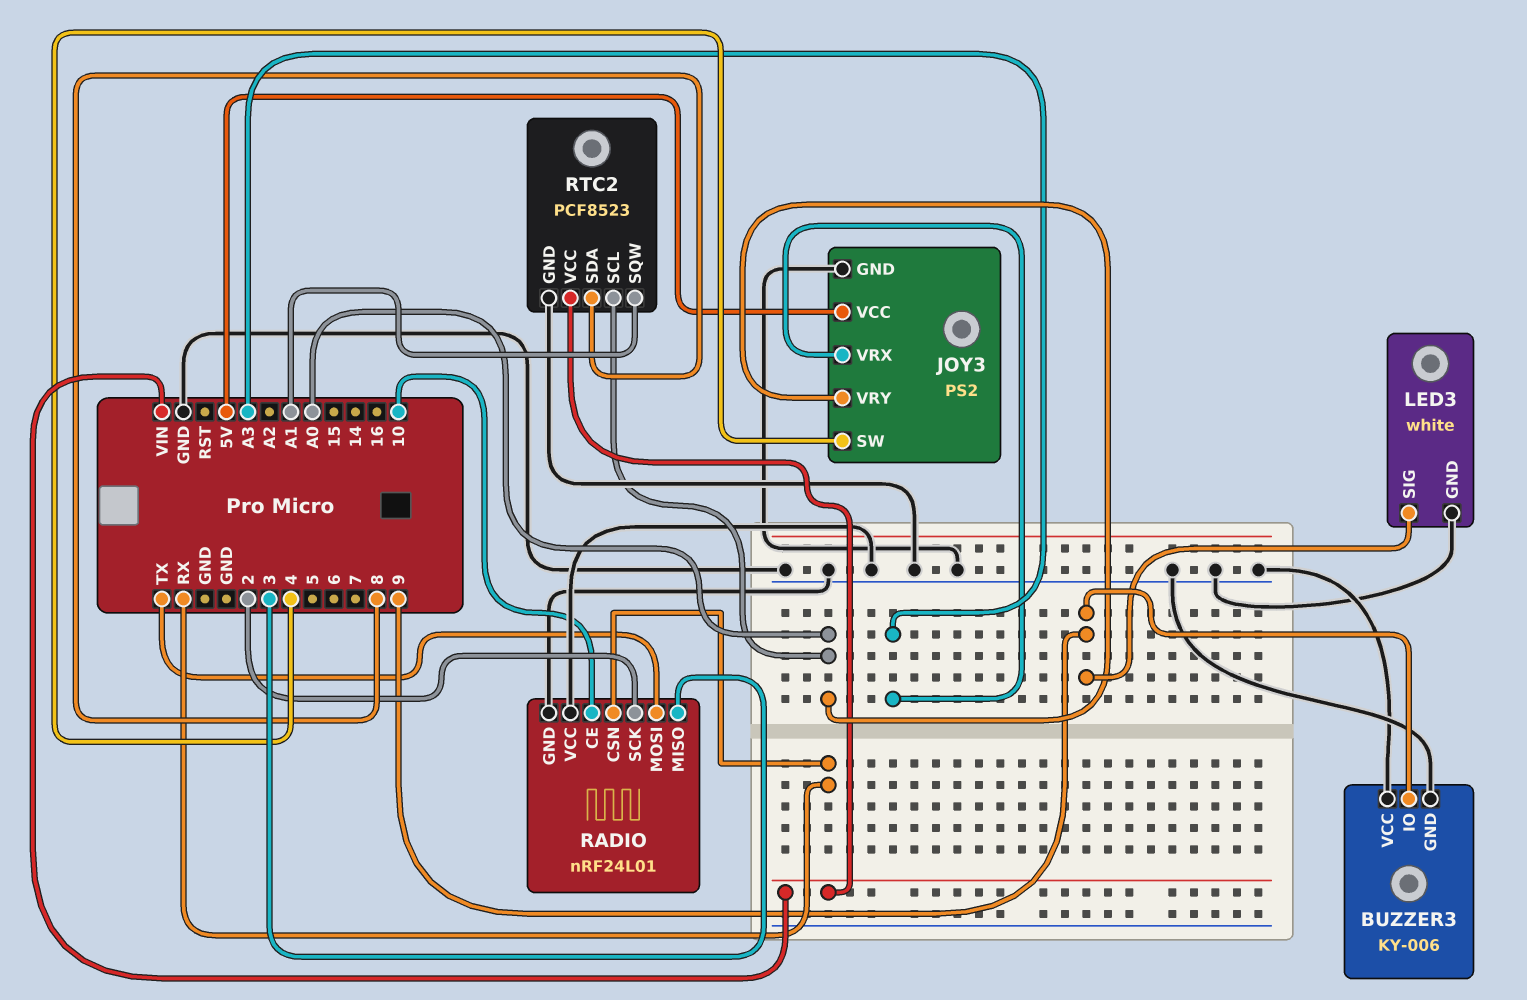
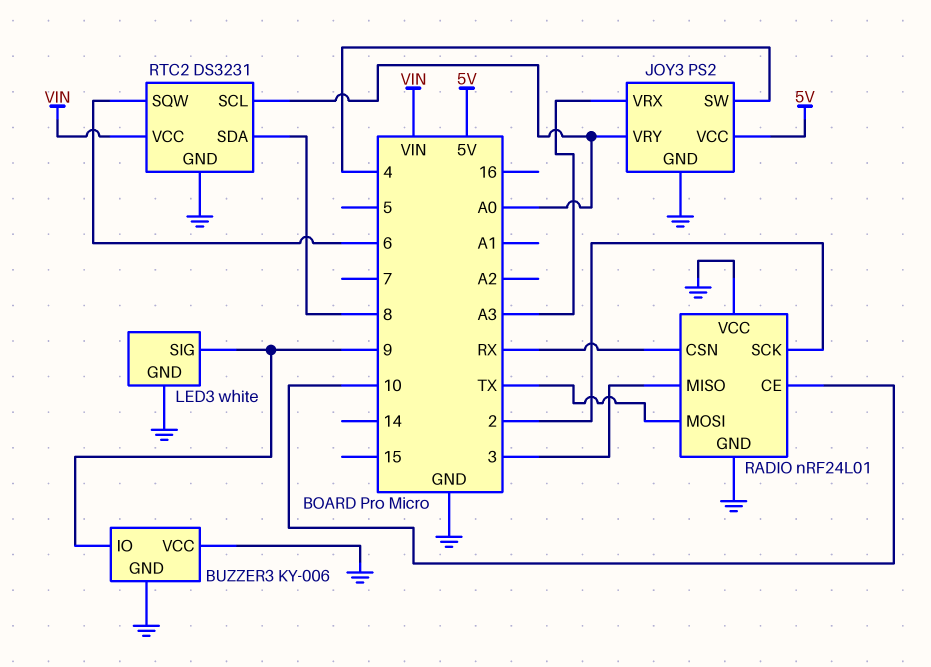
RTC2: PCF8523 -> DS3231
RTC2 pin SQW: A1 -> 6

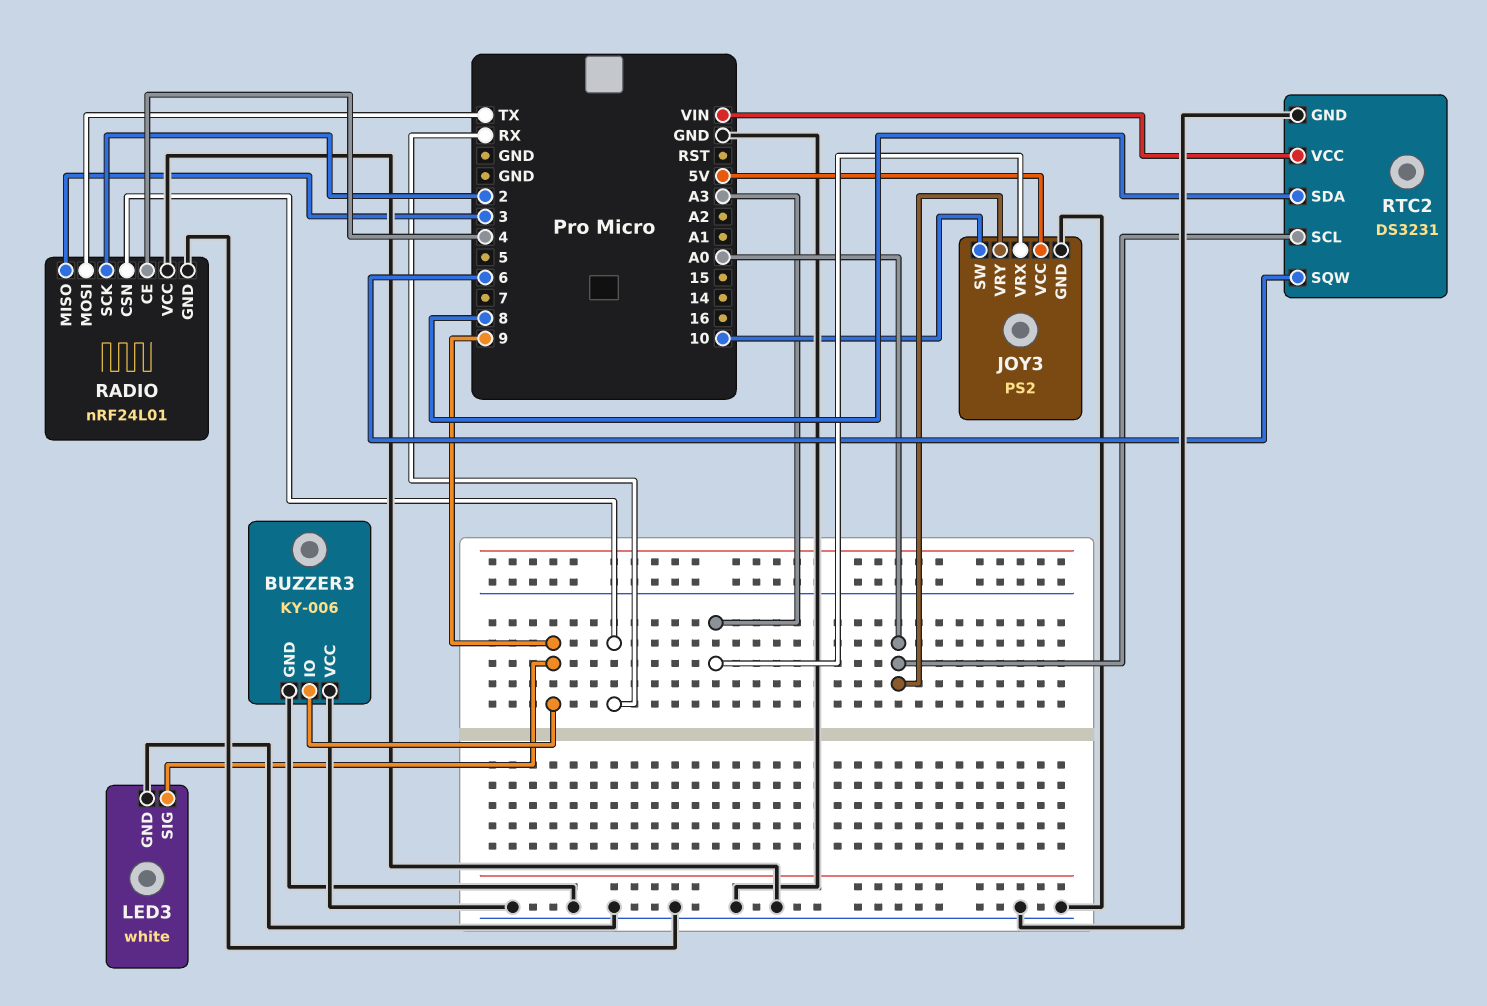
JOY3 pin SW: 4 -> 10
RADIO pin CE: 10 -> 4

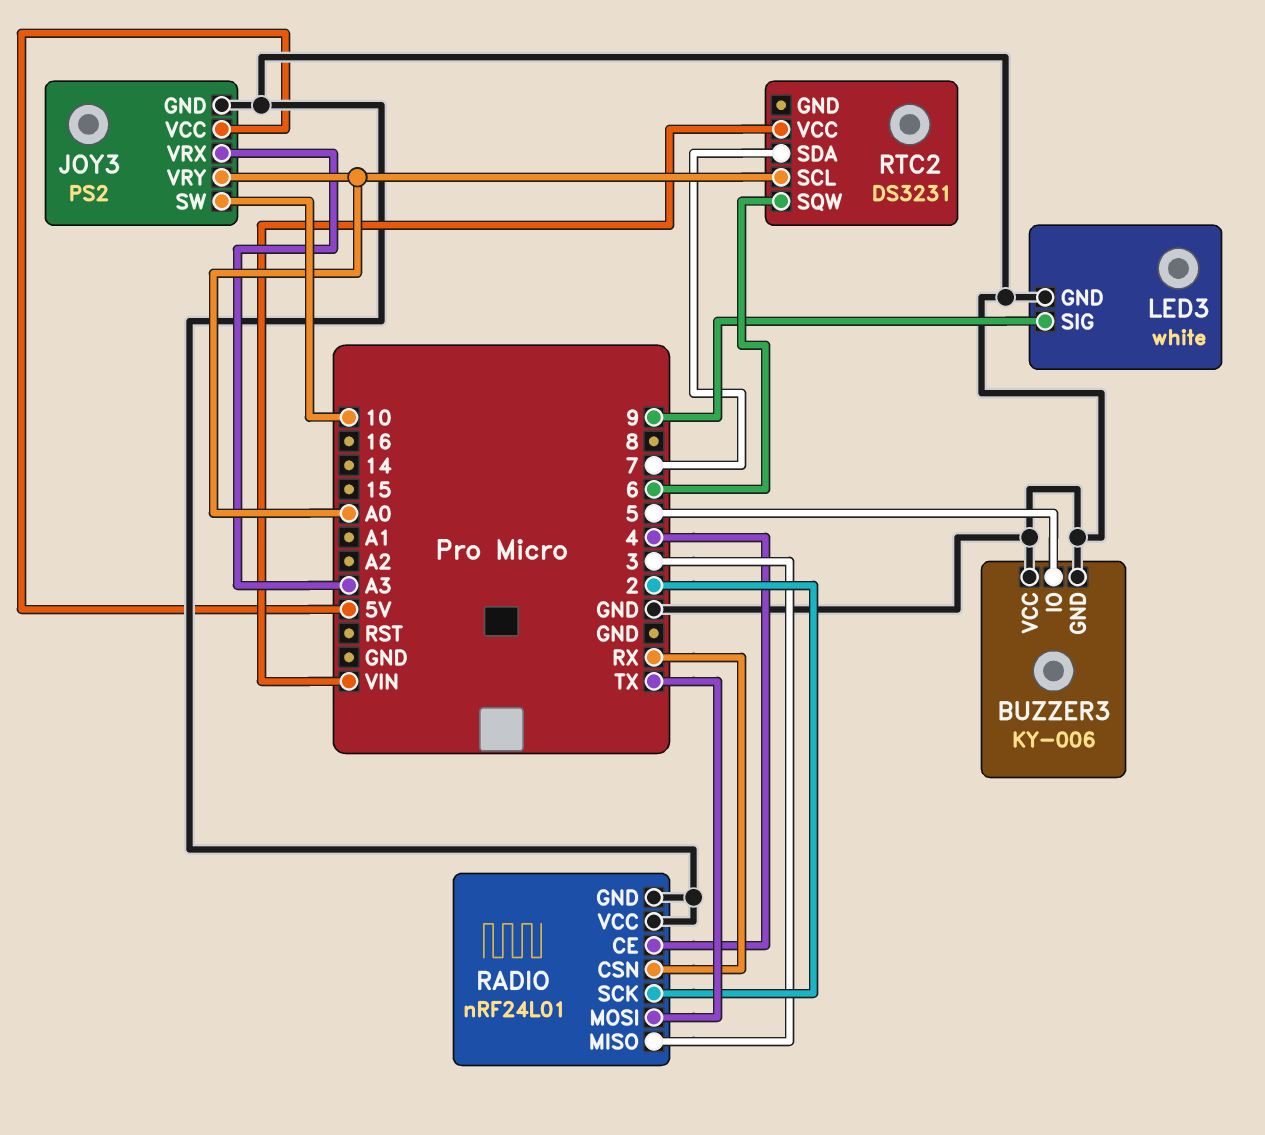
BUZZER3 pin IO: 9 -> 5
RTC2 pin GND: GND -> none
RTC2 pin SDA: 8 -> 7

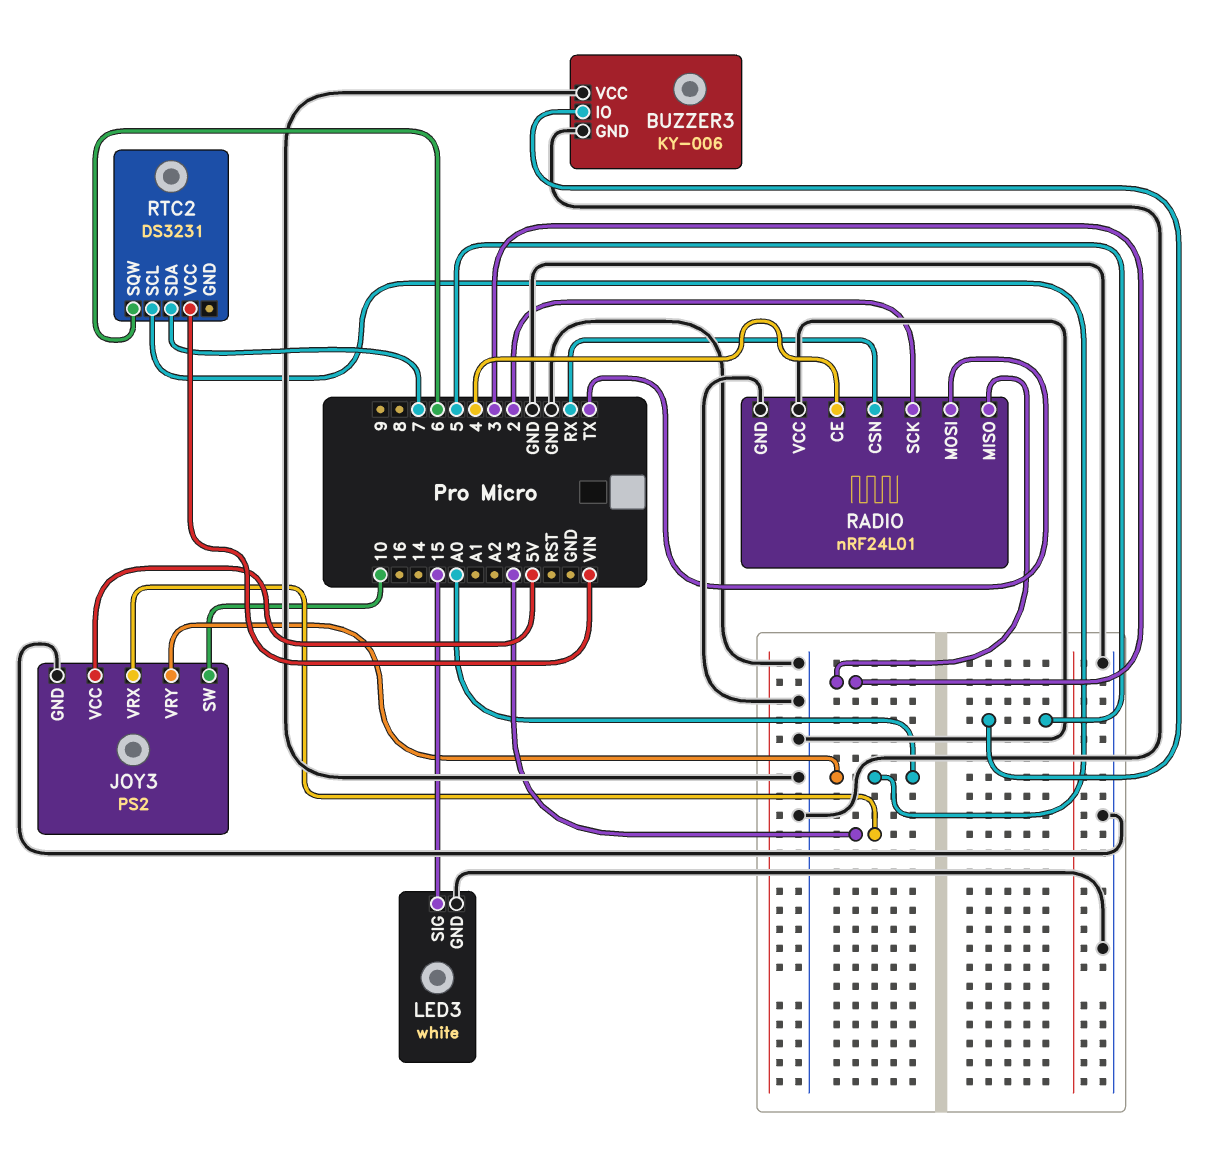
LED3 pin SIG: 9 -> 15

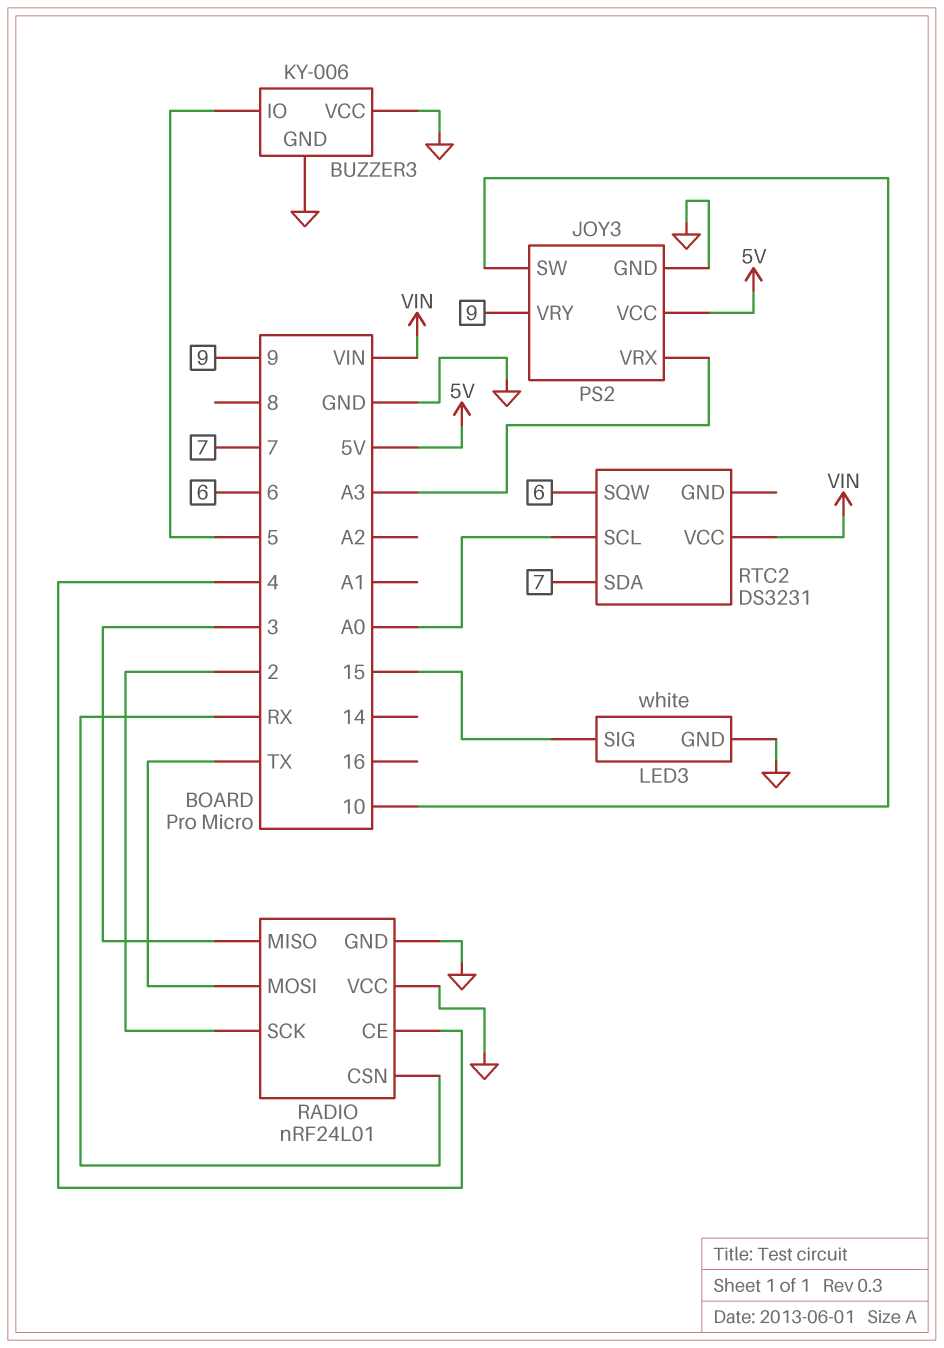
JOY3 pin VRY: A0 -> 9

